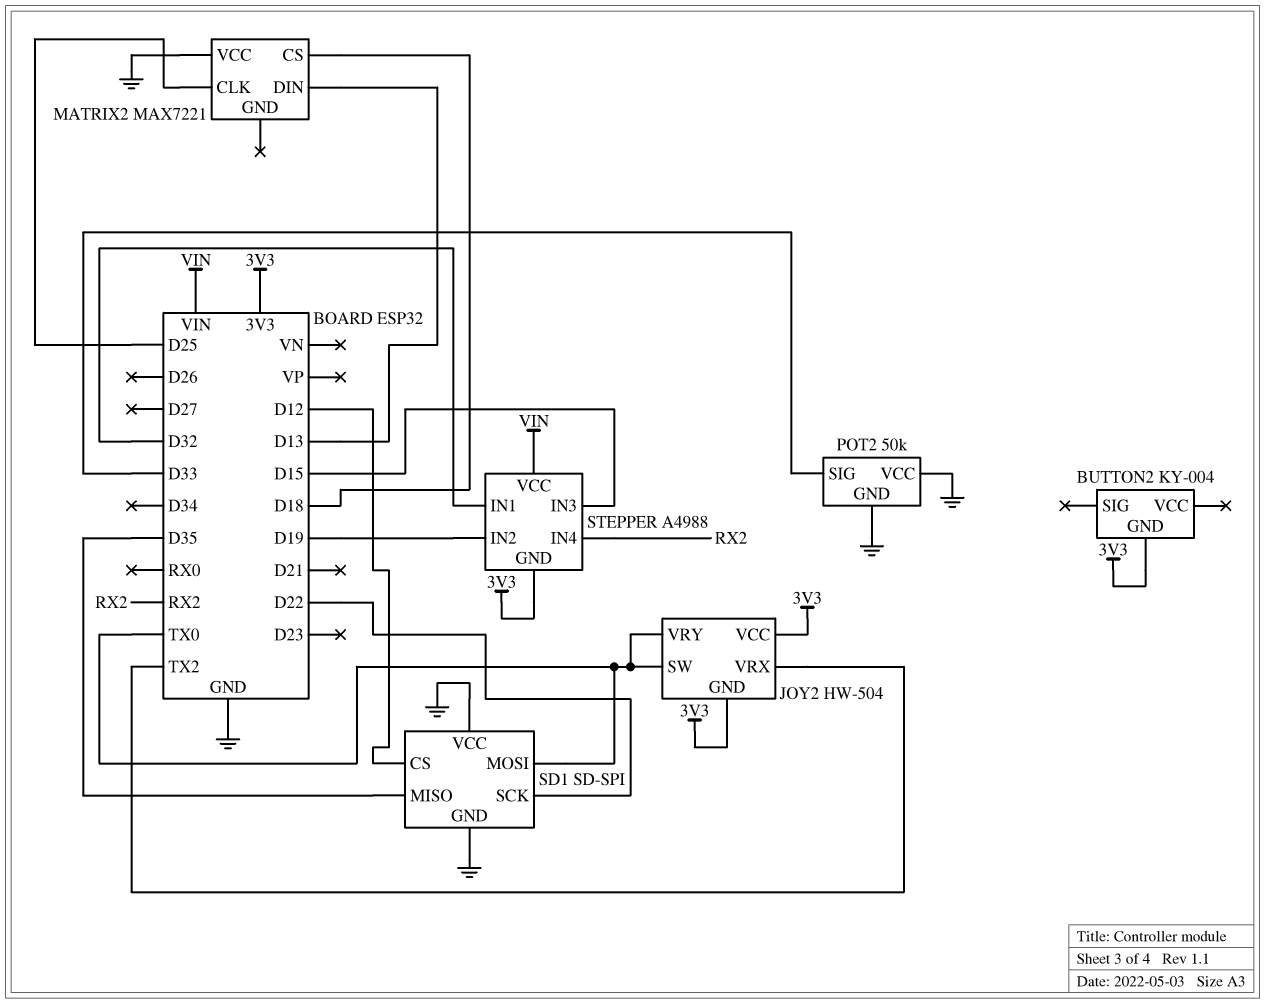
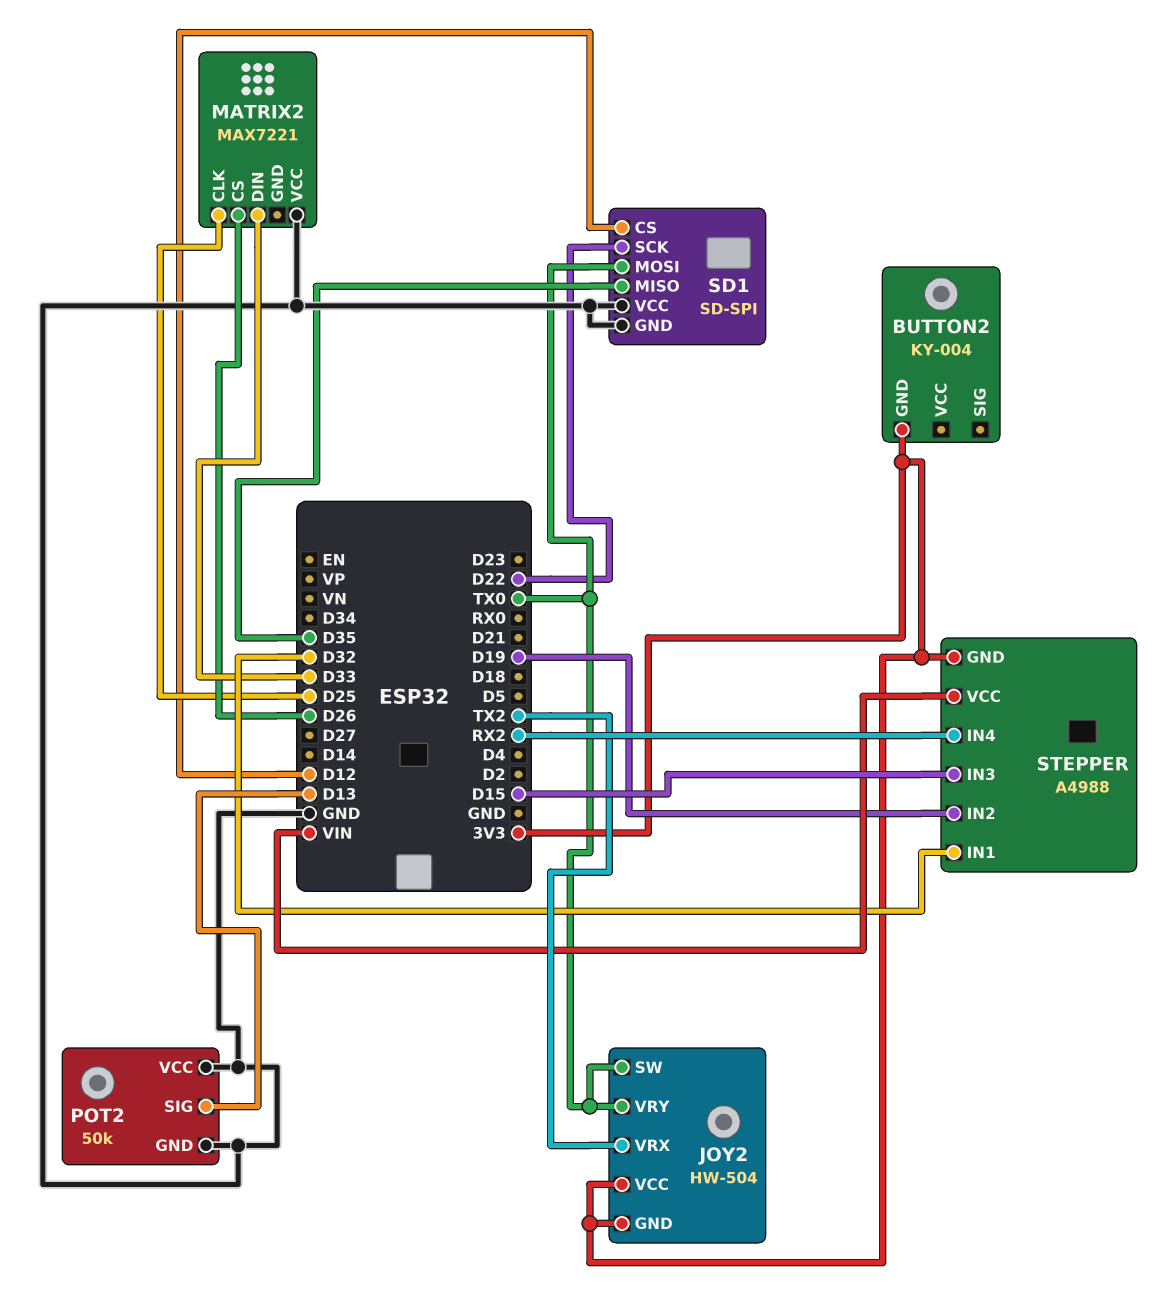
MATRIX2 pin CS: D18 -> D26
MATRIX2 pin DIN: D13 -> D33
POT2 pin SIG: D33 -> D13

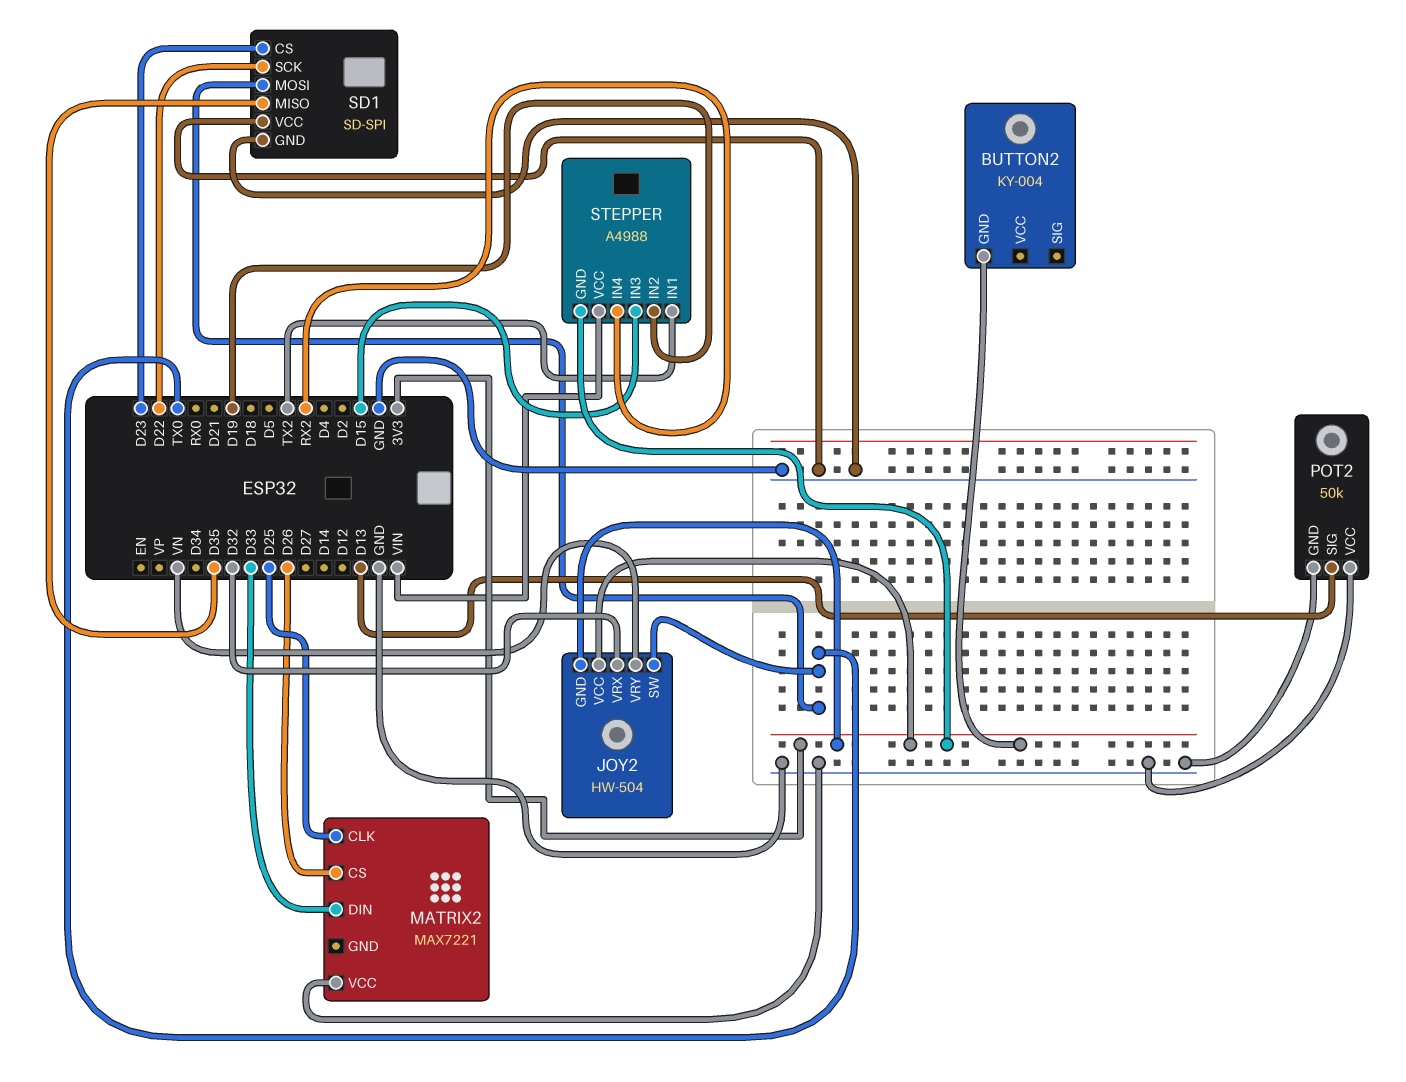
JOY2 pin VRX: TX2 -> D32
JOY2 pin VRY: TX0 -> VN
SD1 pin CS: D12 -> D23
STEPPER pin IN1: D32 -> TX2

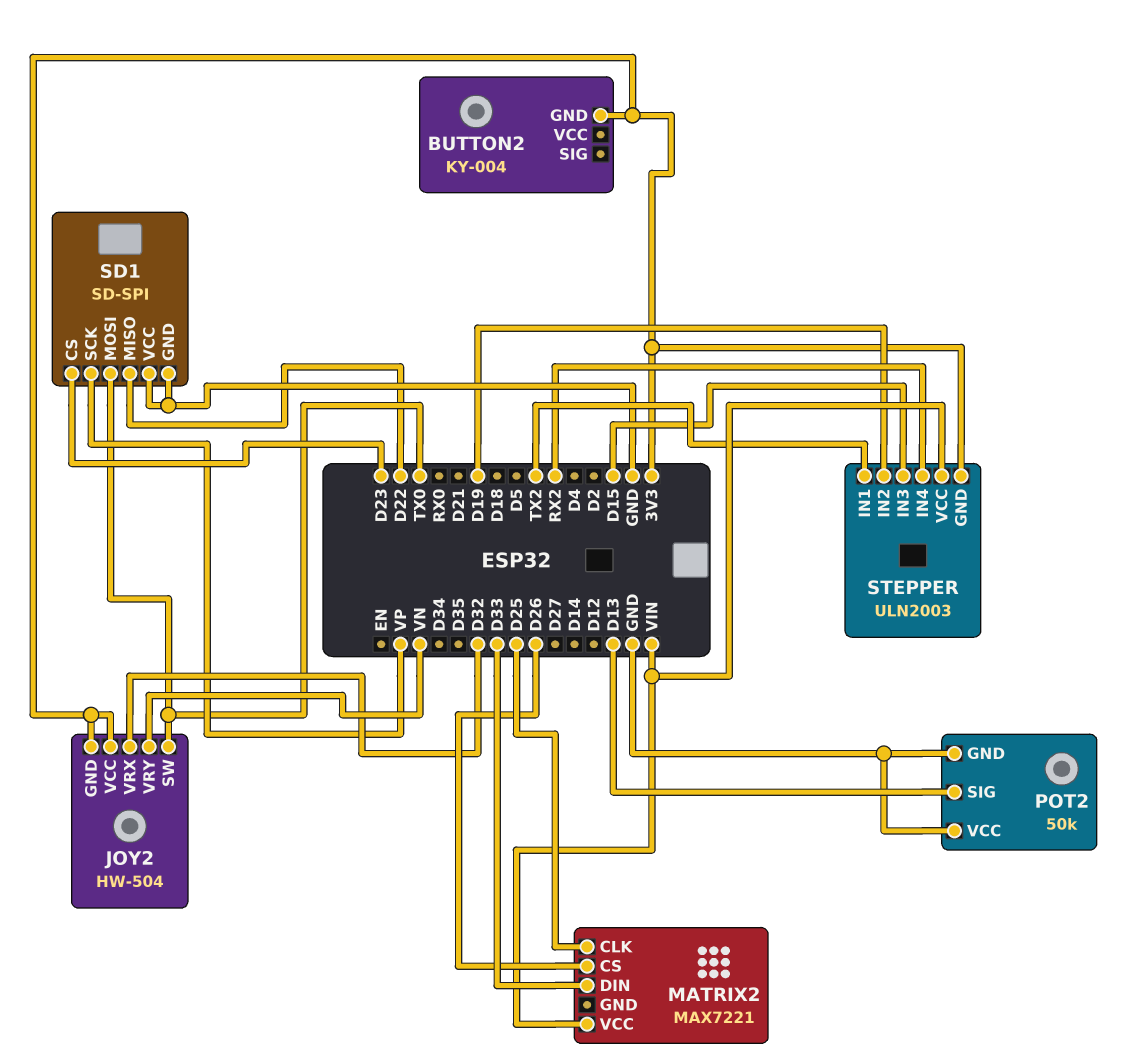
MATRIX2 pin VCC: GND -> VIN
SD1 pin MISO: D35 -> D22
SD1 pin SCK: D22 -> VP
STEPPER: A4988 -> ULN2003

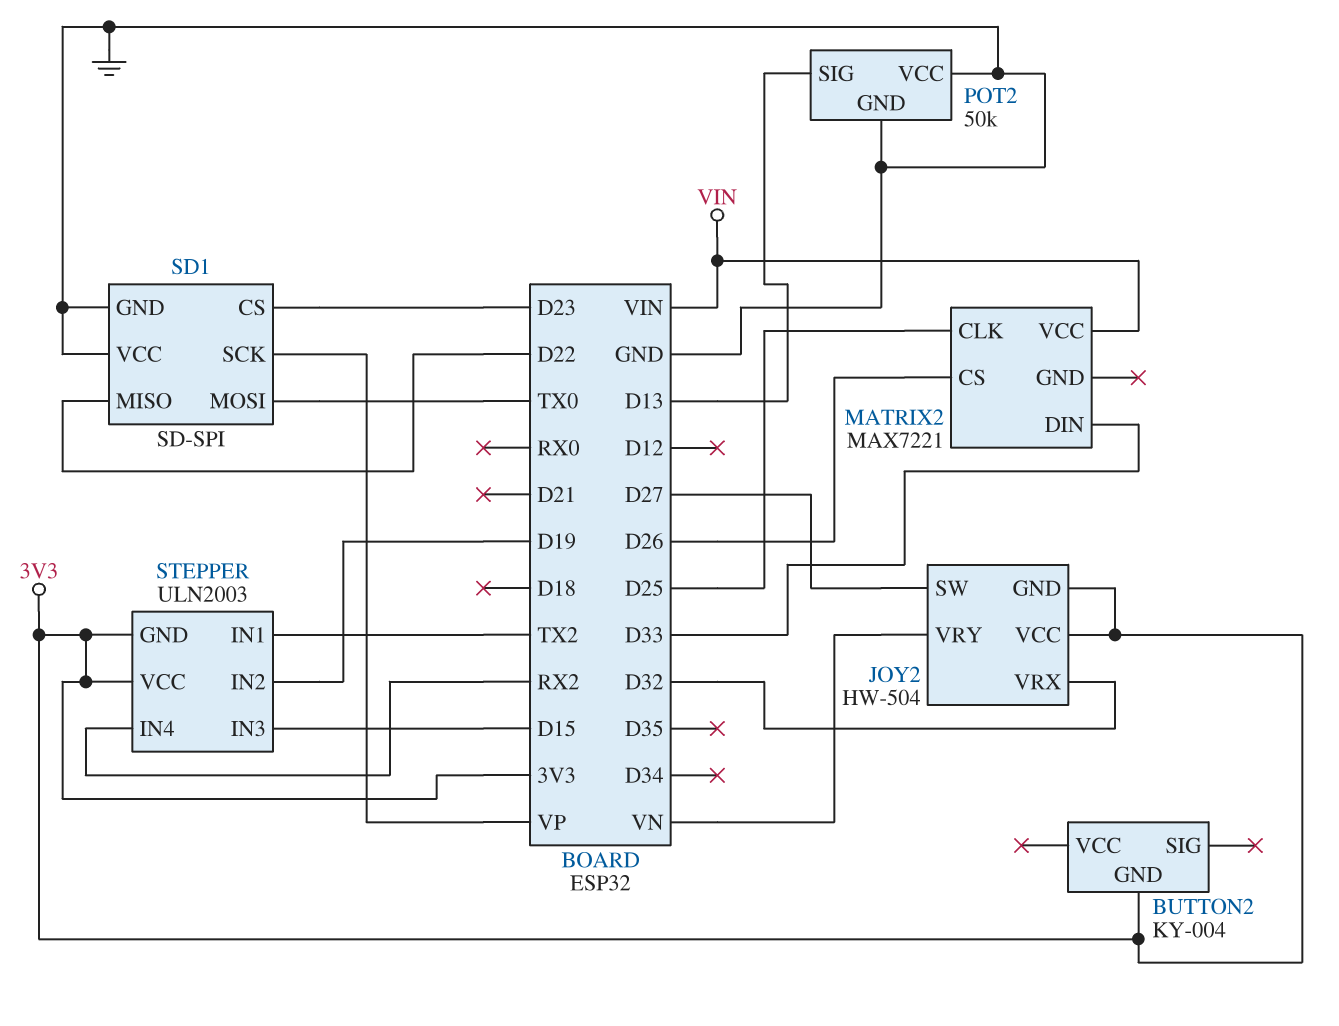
JOY2 pin SW: TX0 -> D27
STEPPER pin VCC: VIN -> 3V3

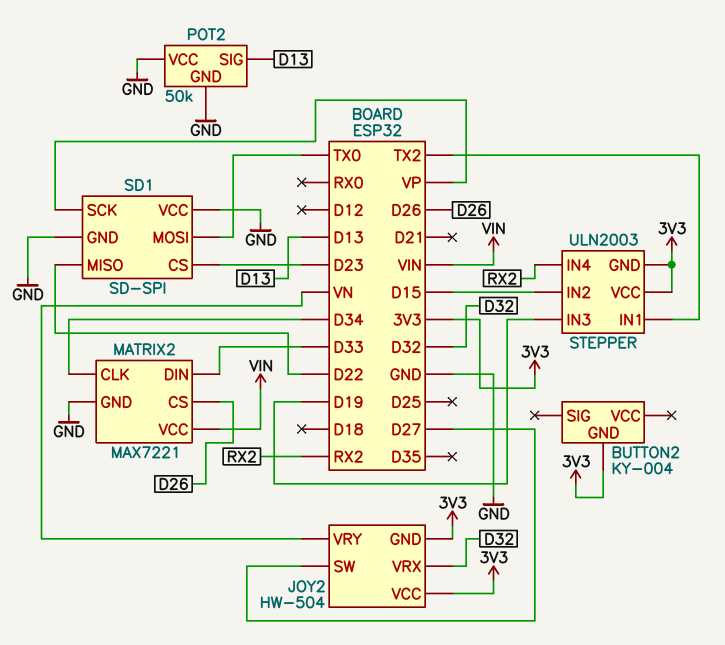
MATRIX2 pin CLK: D25 -> D34
MATRIX2 pin GND: none -> GND
STEPPER pin IN2: D19 -> D15
STEPPER pin IN3: D15 -> D19

